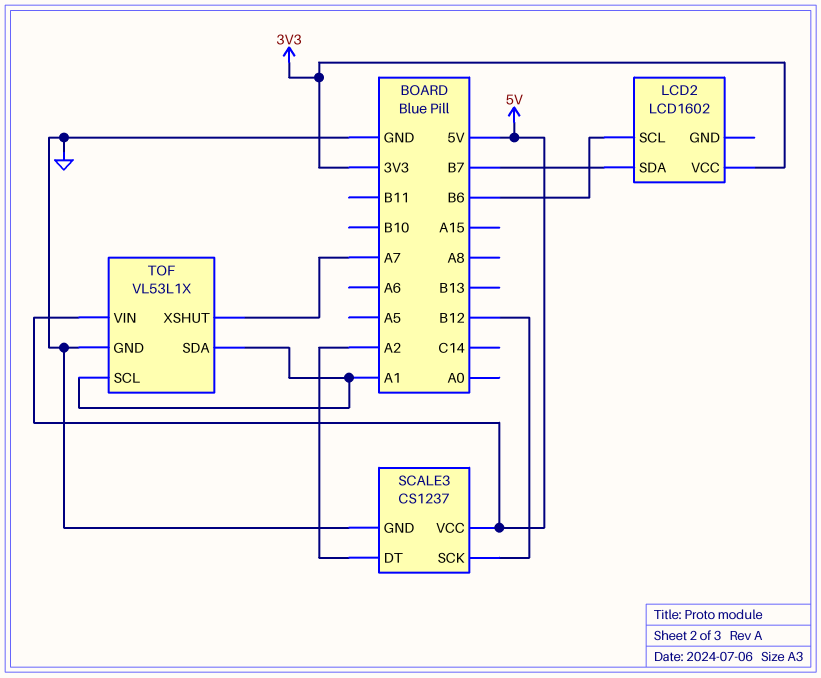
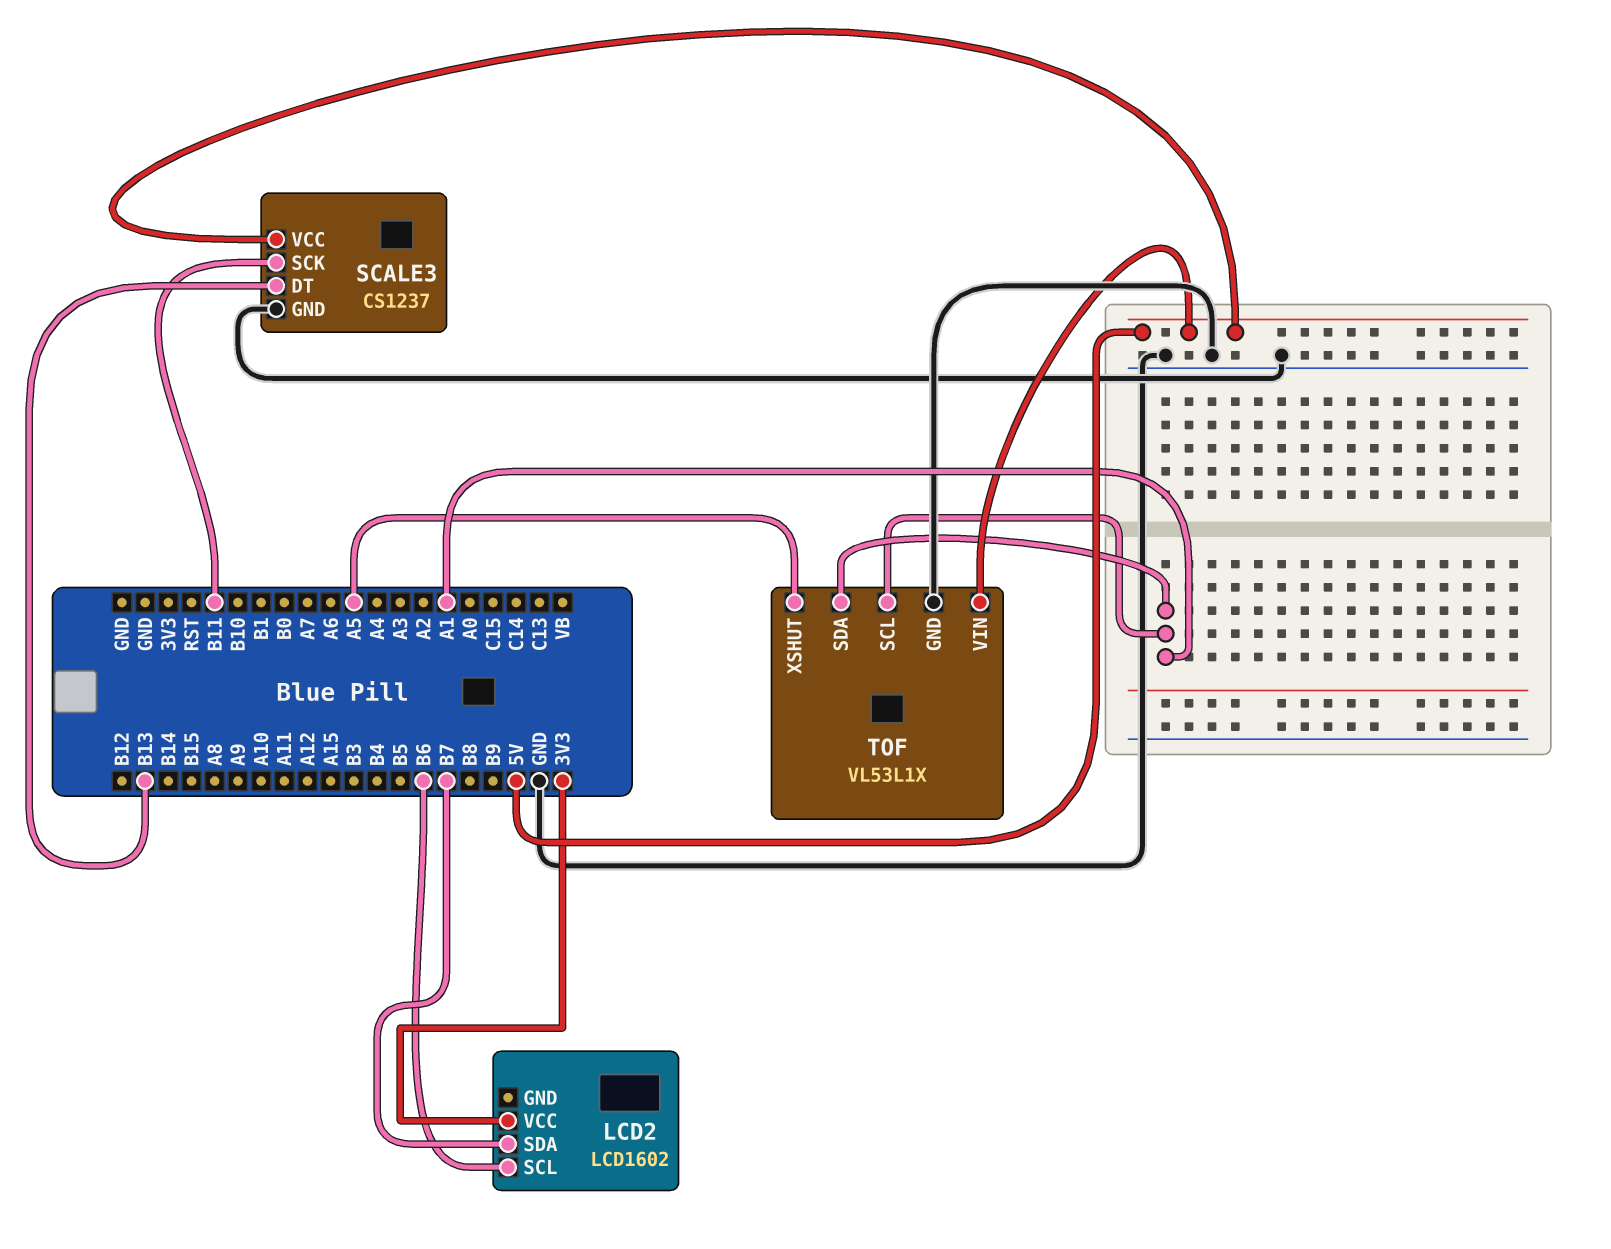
SCALE3 pin DT: A2 -> B13
SCALE3 pin SCK: B12 -> B11
TOF pin XSHUT: A7 -> A5

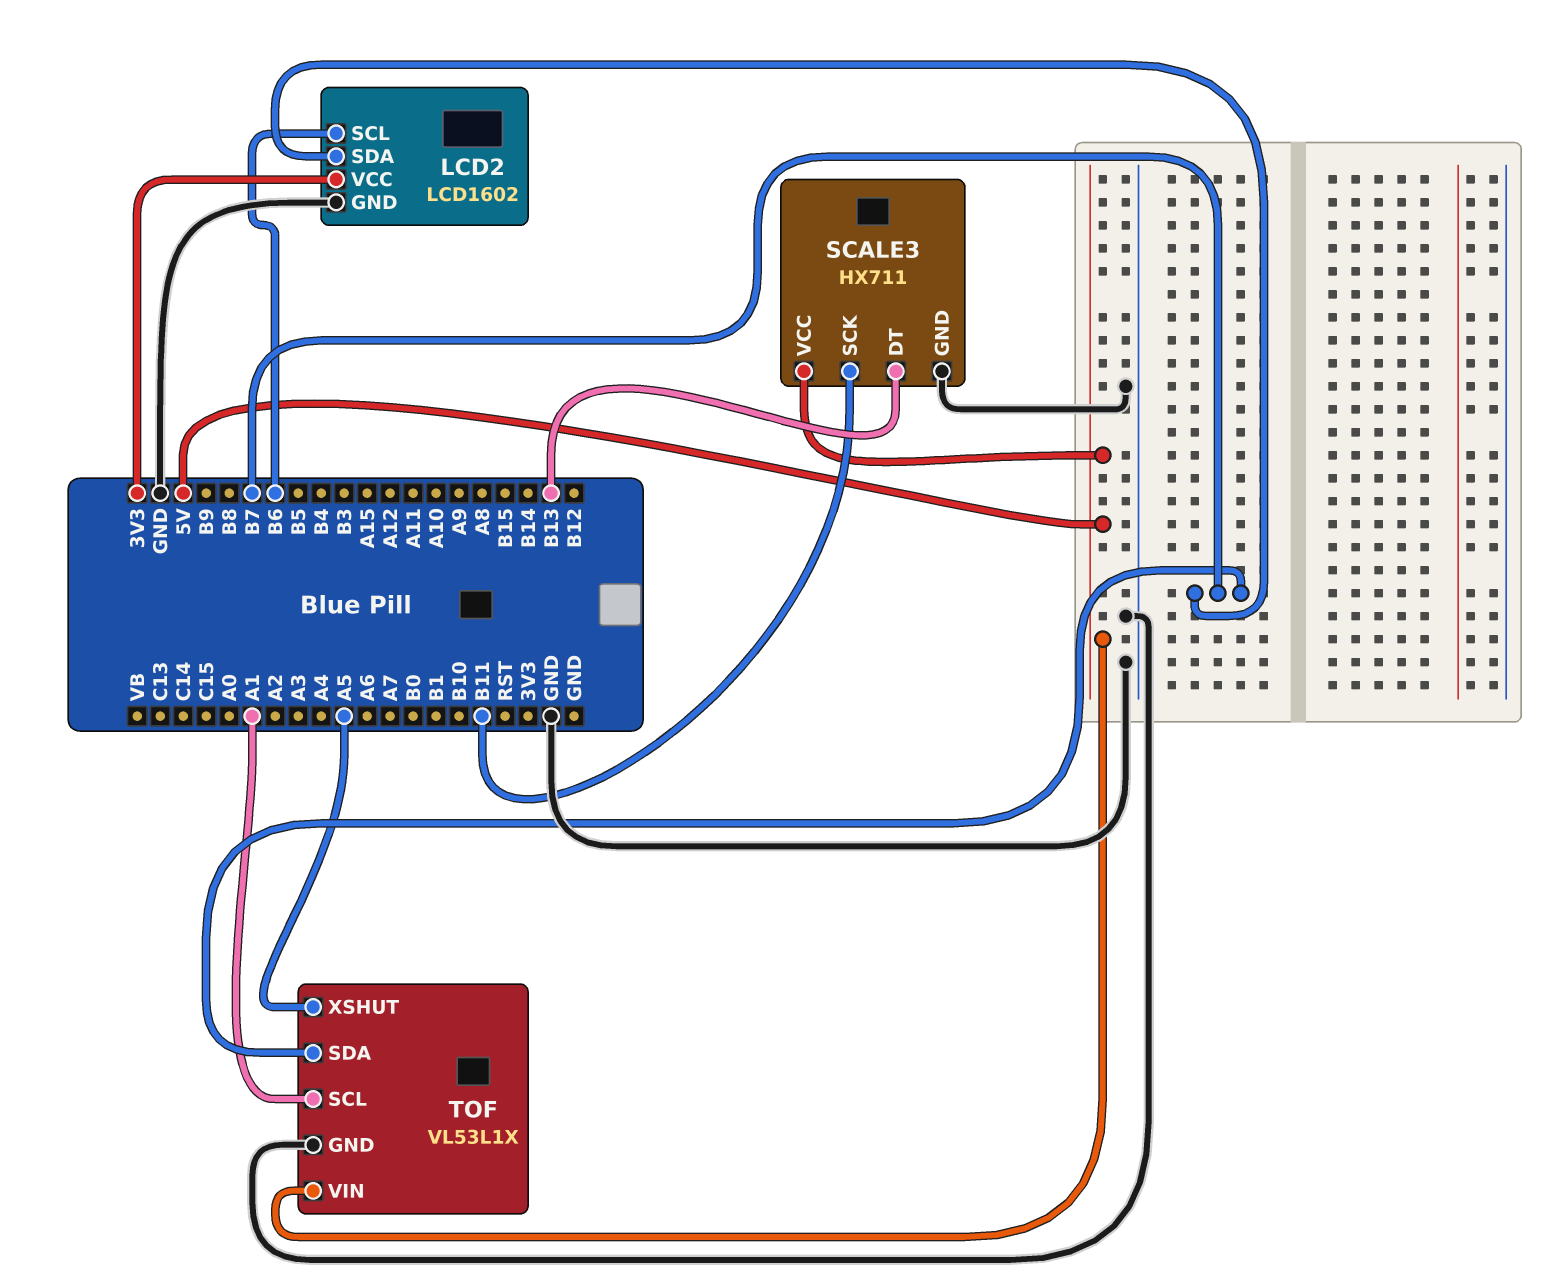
LCD2 pin GND: none -> GND
SCALE3: CS1237 -> HX711
TOF pin SDA: A1 -> B7

